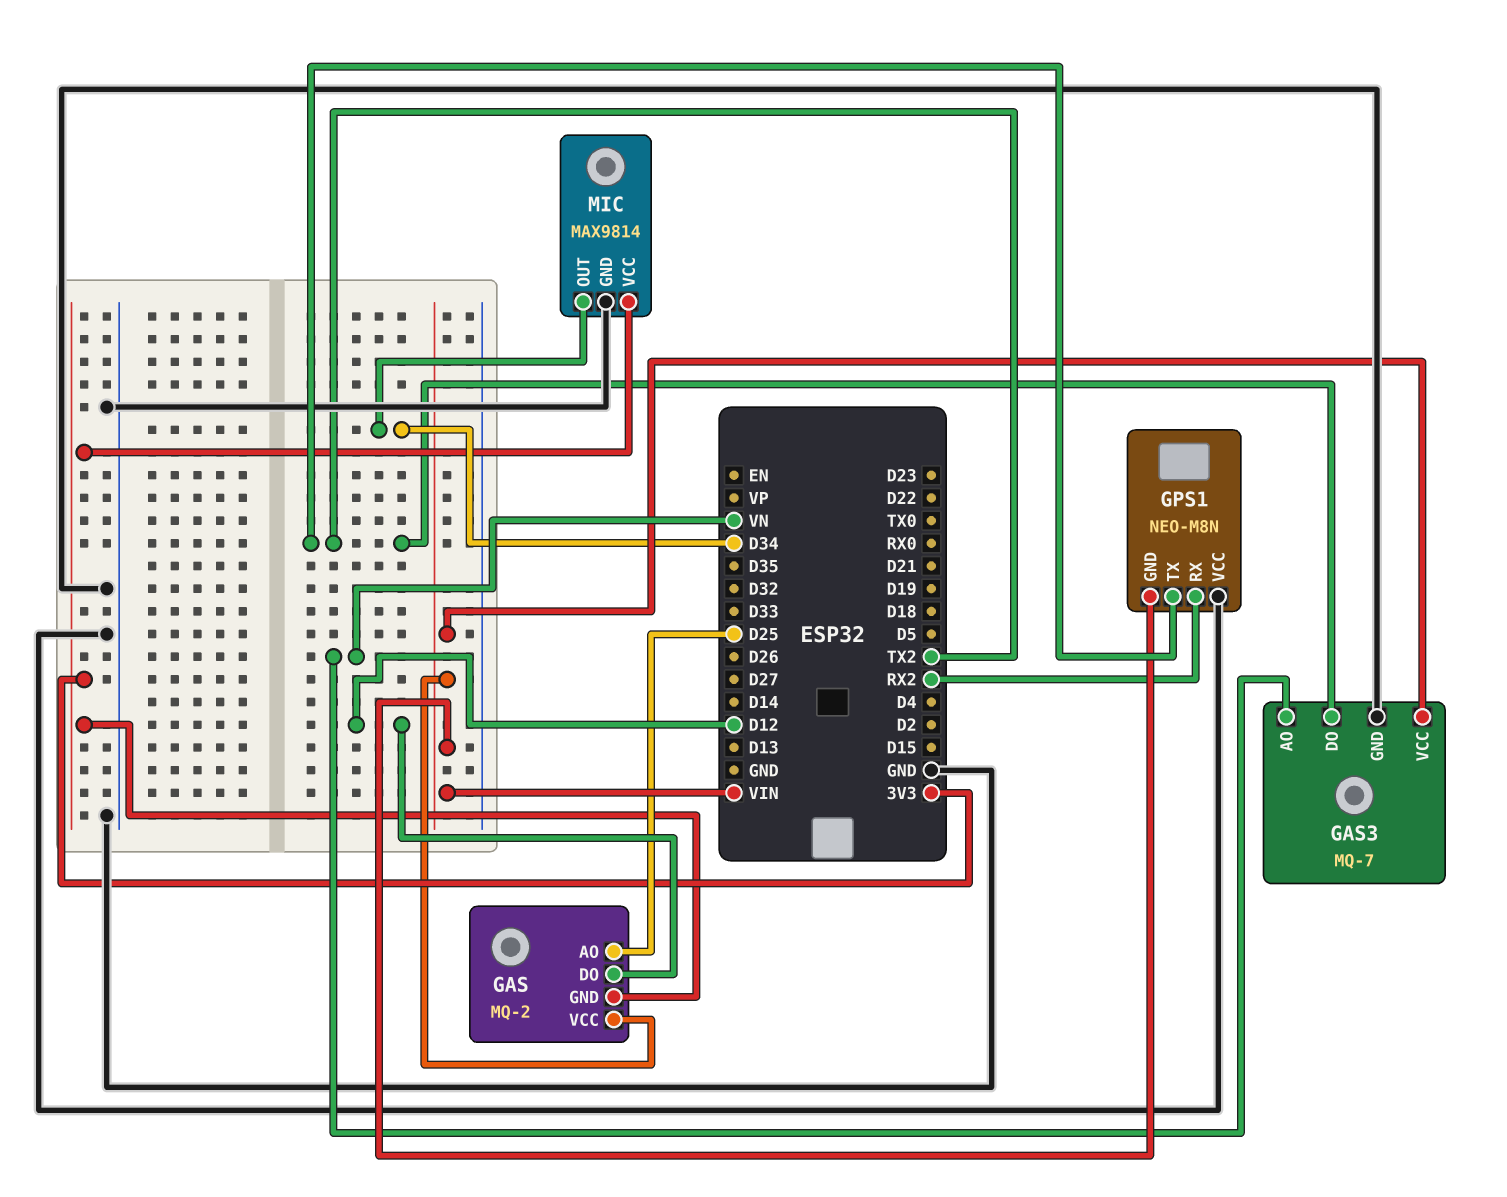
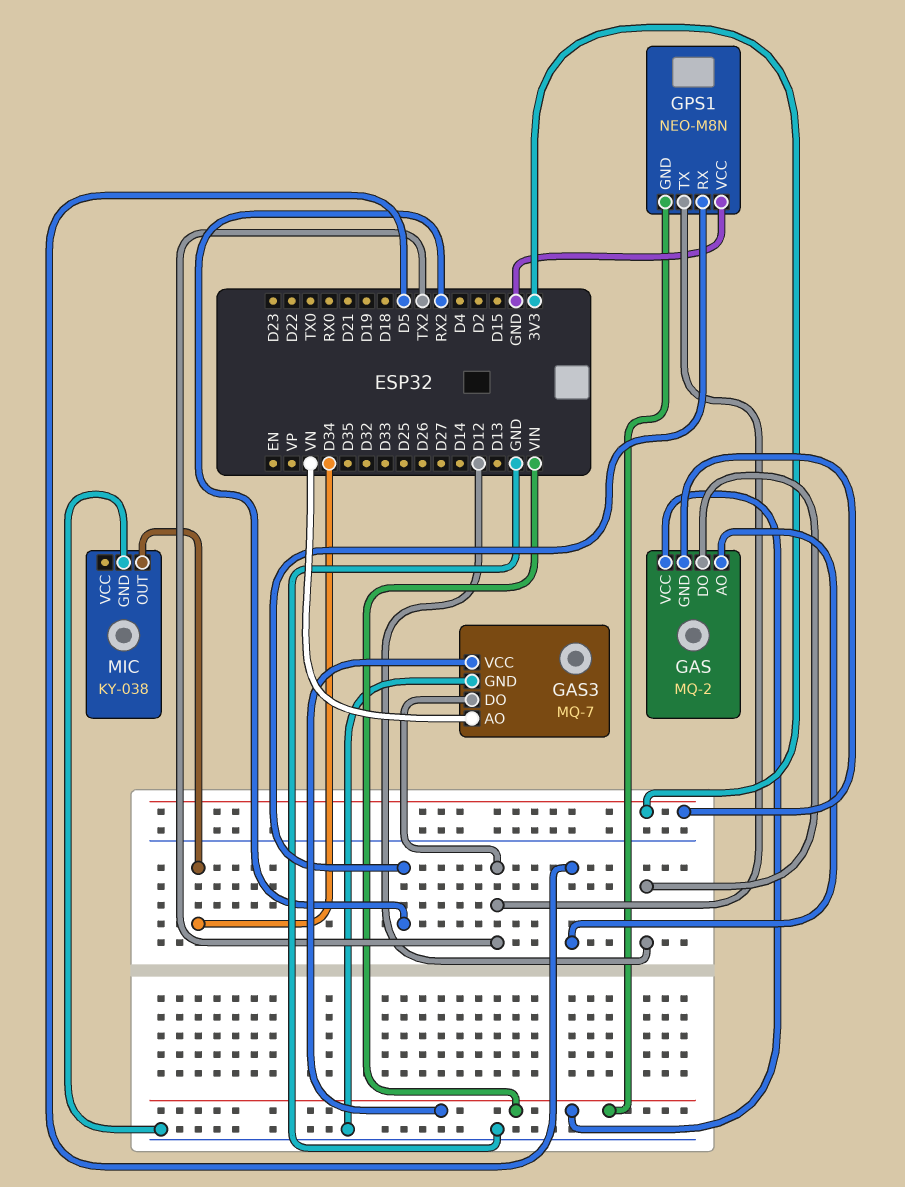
GAS pin AO: D25 -> D5
MIC: MAX9814 -> KY-038
MIC pin VCC: 3V3 -> none

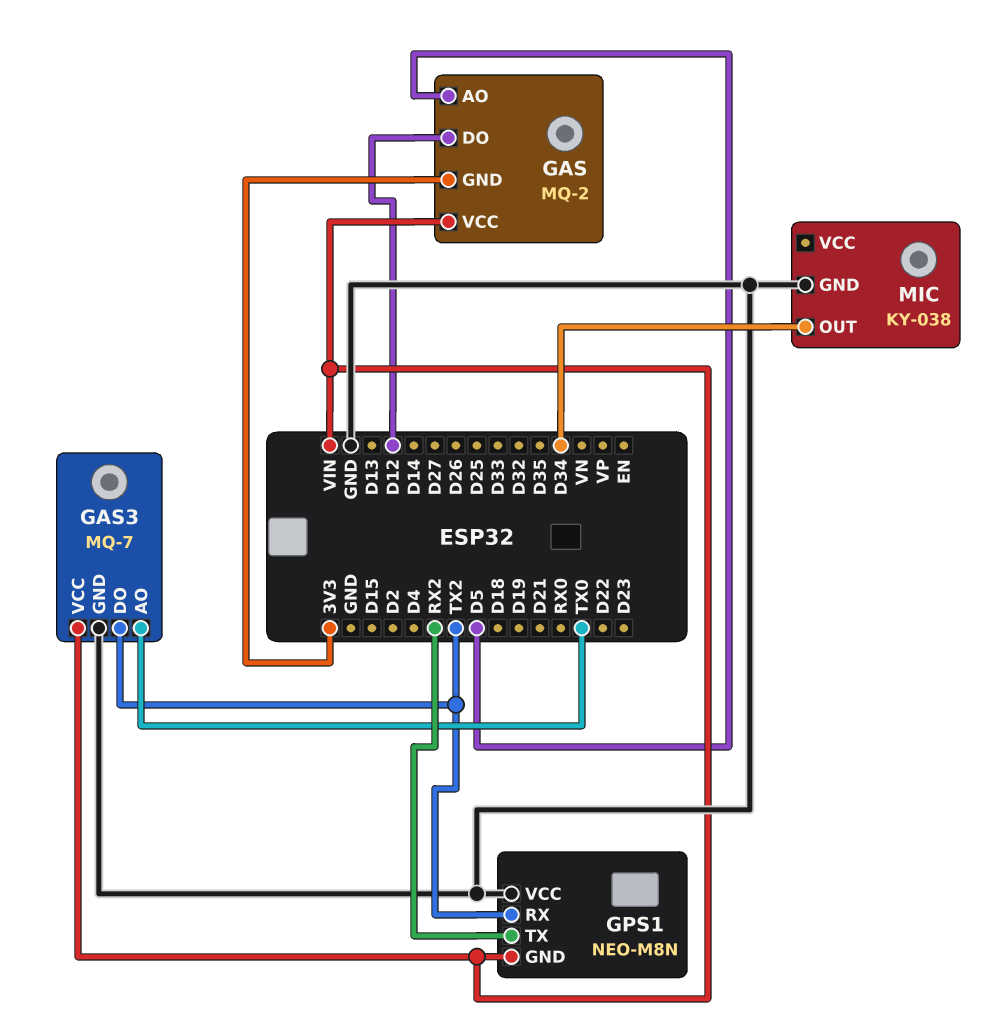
GAS3 pin AO: VN -> TX0
GPS1 pin RX: RX2 -> TX2
GPS1 pin TX: TX2 -> RX2

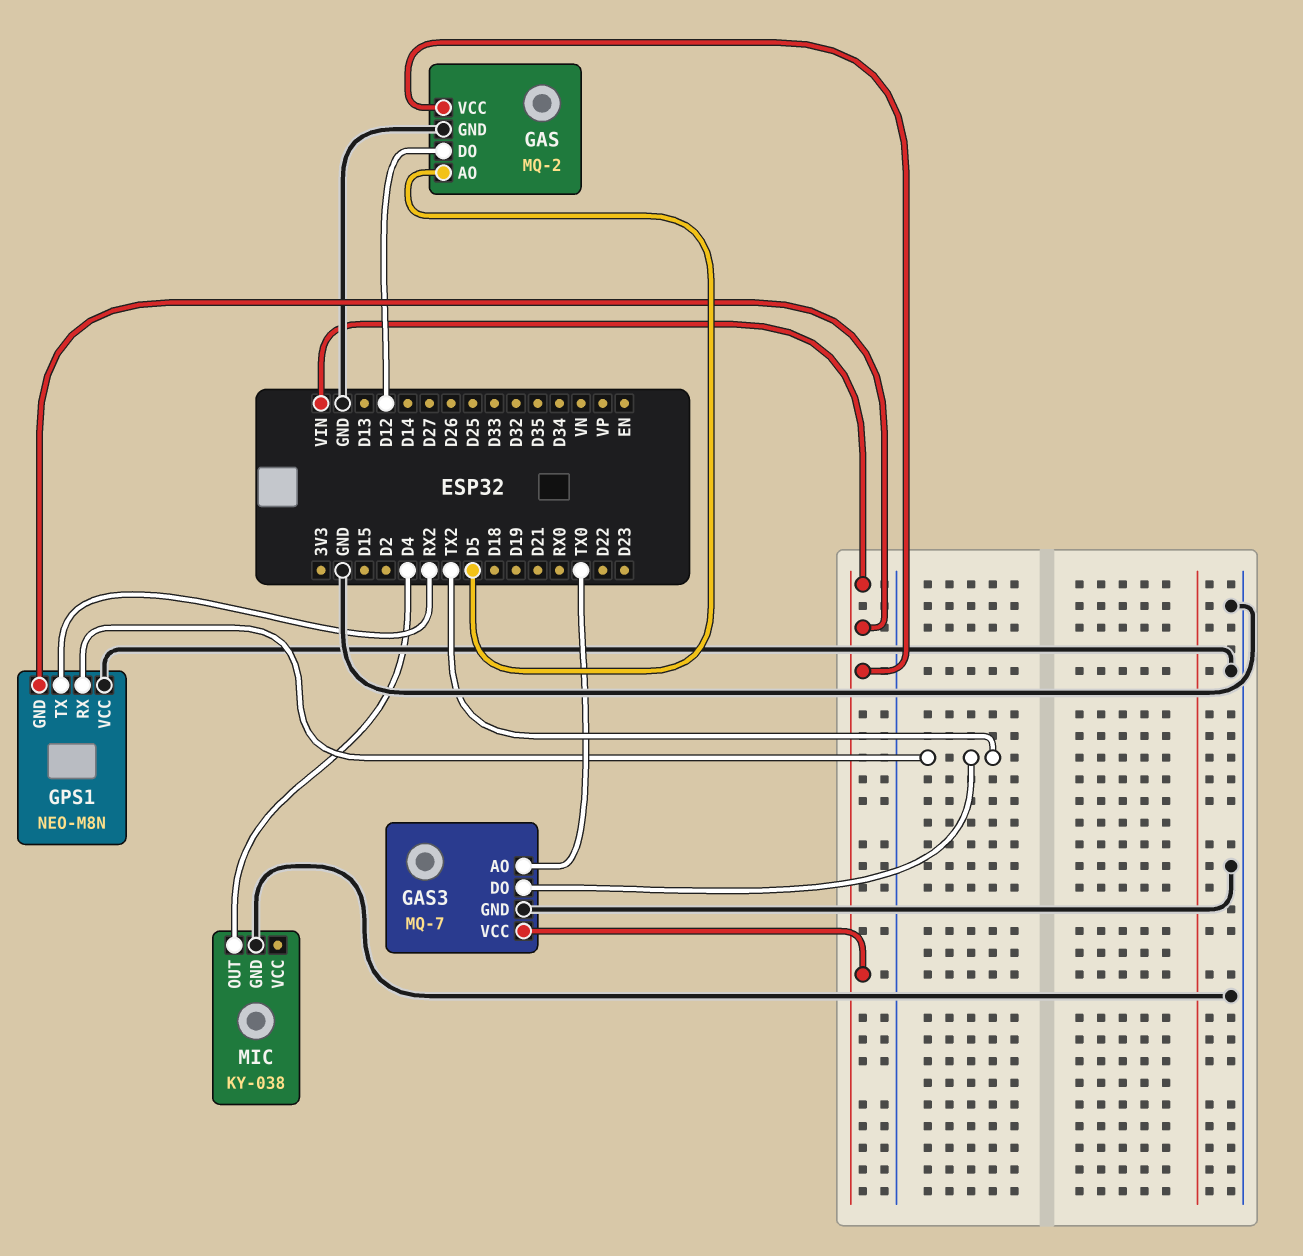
GAS pin GND: 3V3 -> GND
MIC pin OUT: D34 -> D4

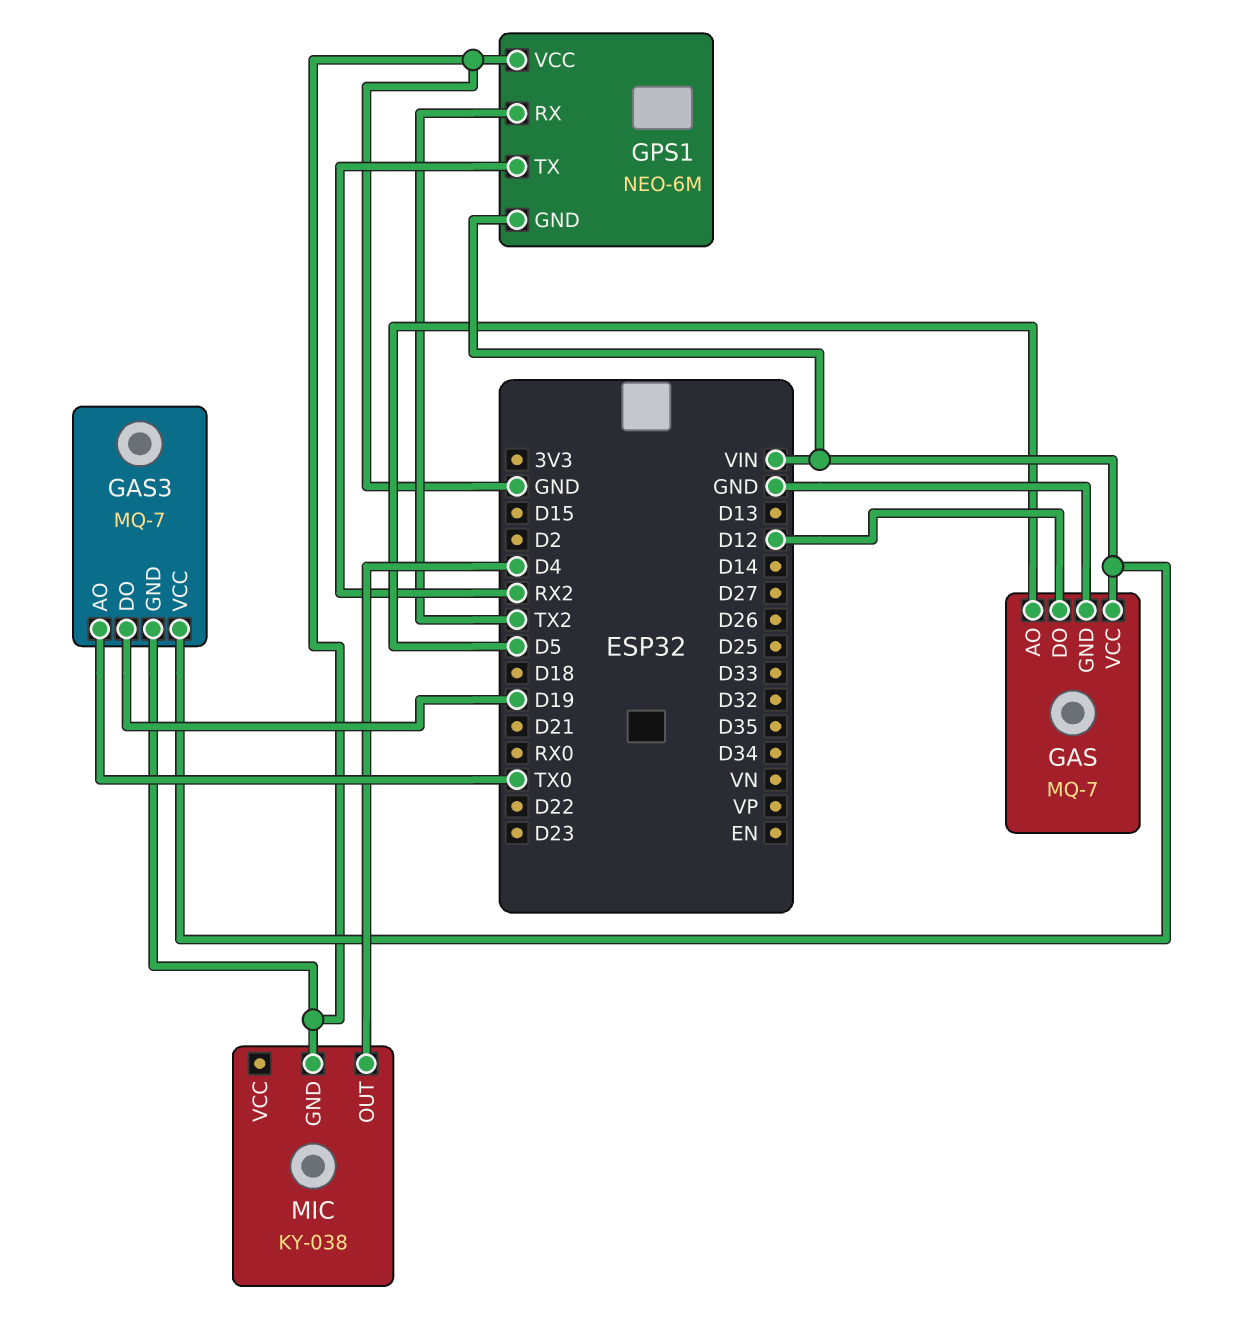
GAS: MQ-2 -> MQ-7
GAS3 pin DO: TX2 -> D19
GPS1: NEO-M8N -> NEO-6M

